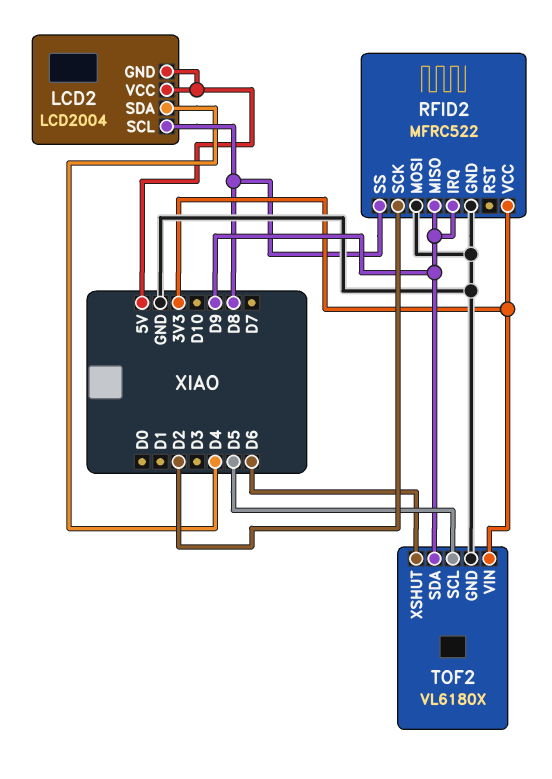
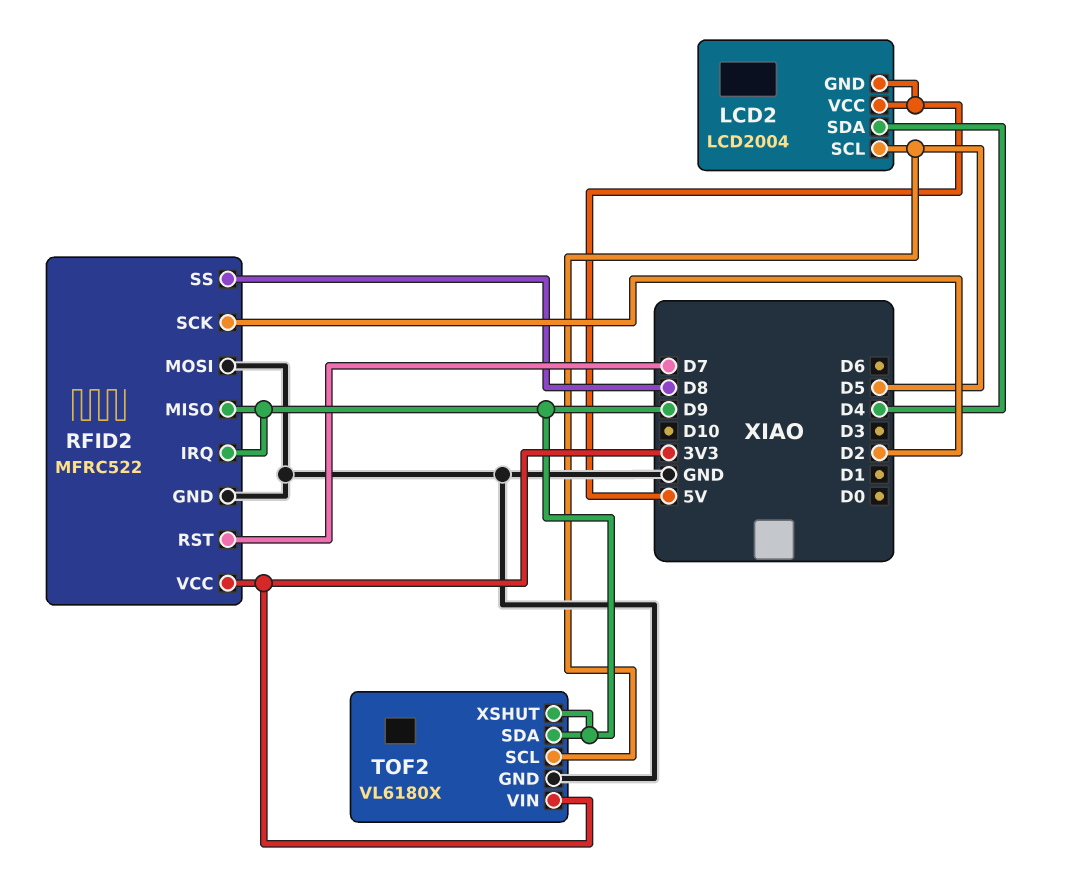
LCD2 pin SCL: D8 -> D5
RFID2 pin RST: none -> D7
TOF2 pin XSHUT: D6 -> D9

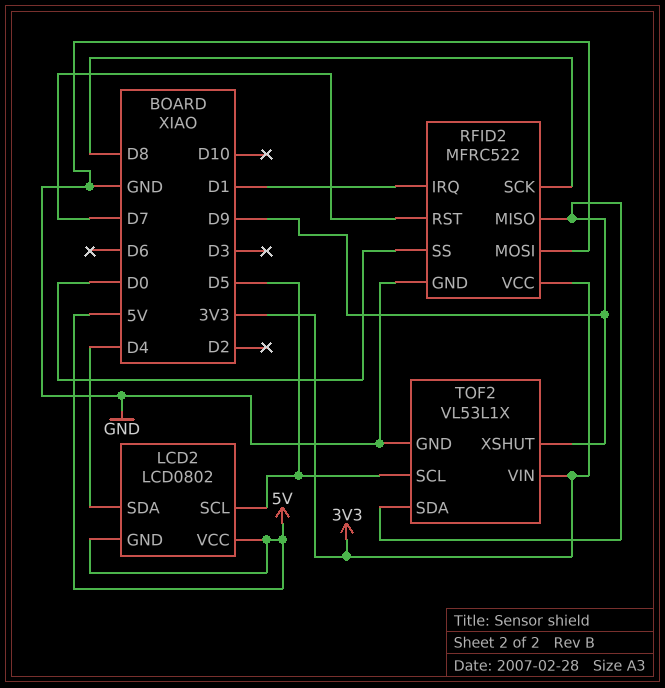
LCD2: LCD2004 -> LCD0802
RFID2 pin IRQ: D9 -> D1
RFID2 pin SCK: D2 -> D8
RFID2 pin SS: D8 -> D0
TOF2: VL6180X -> VL53L1X

